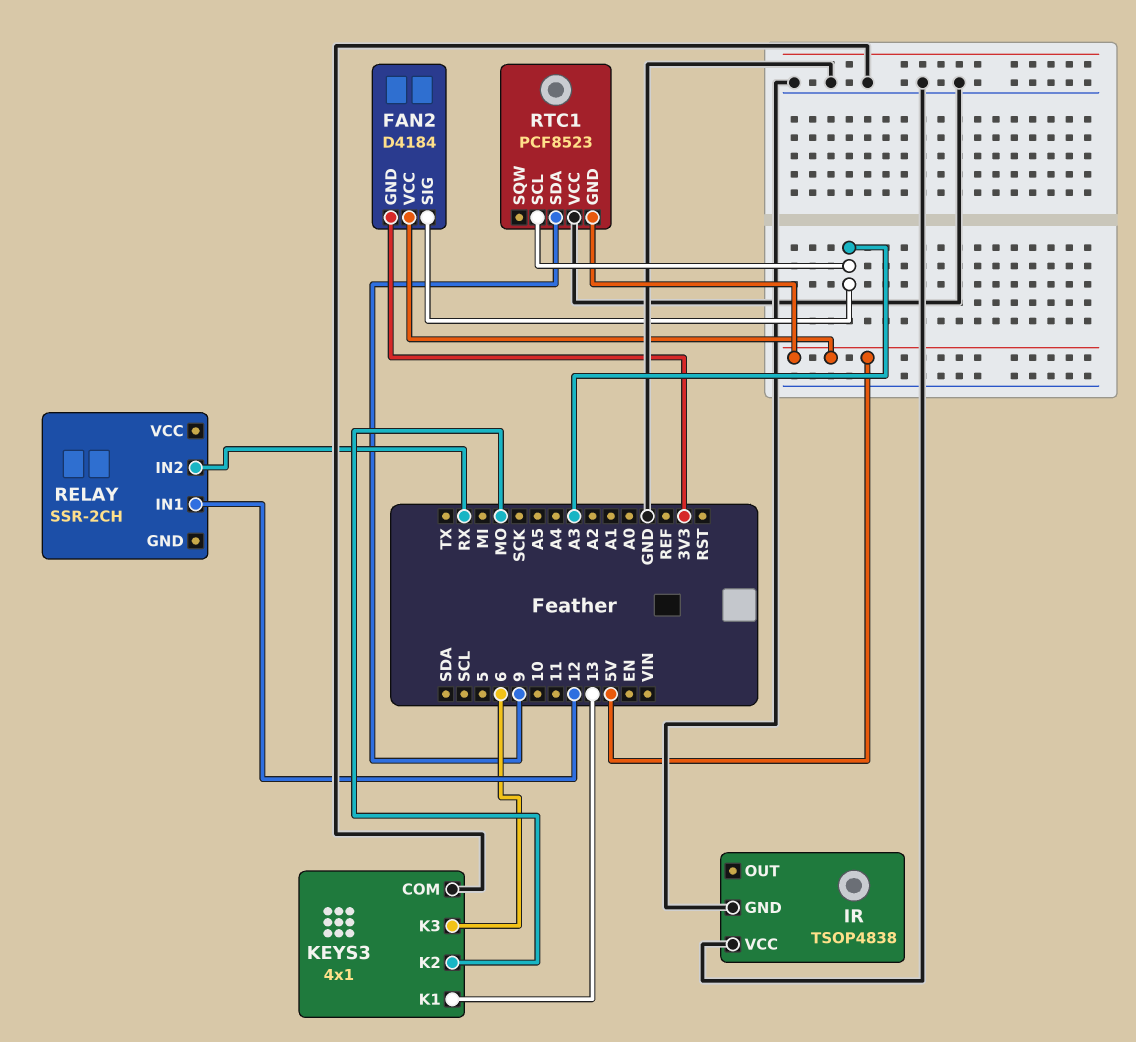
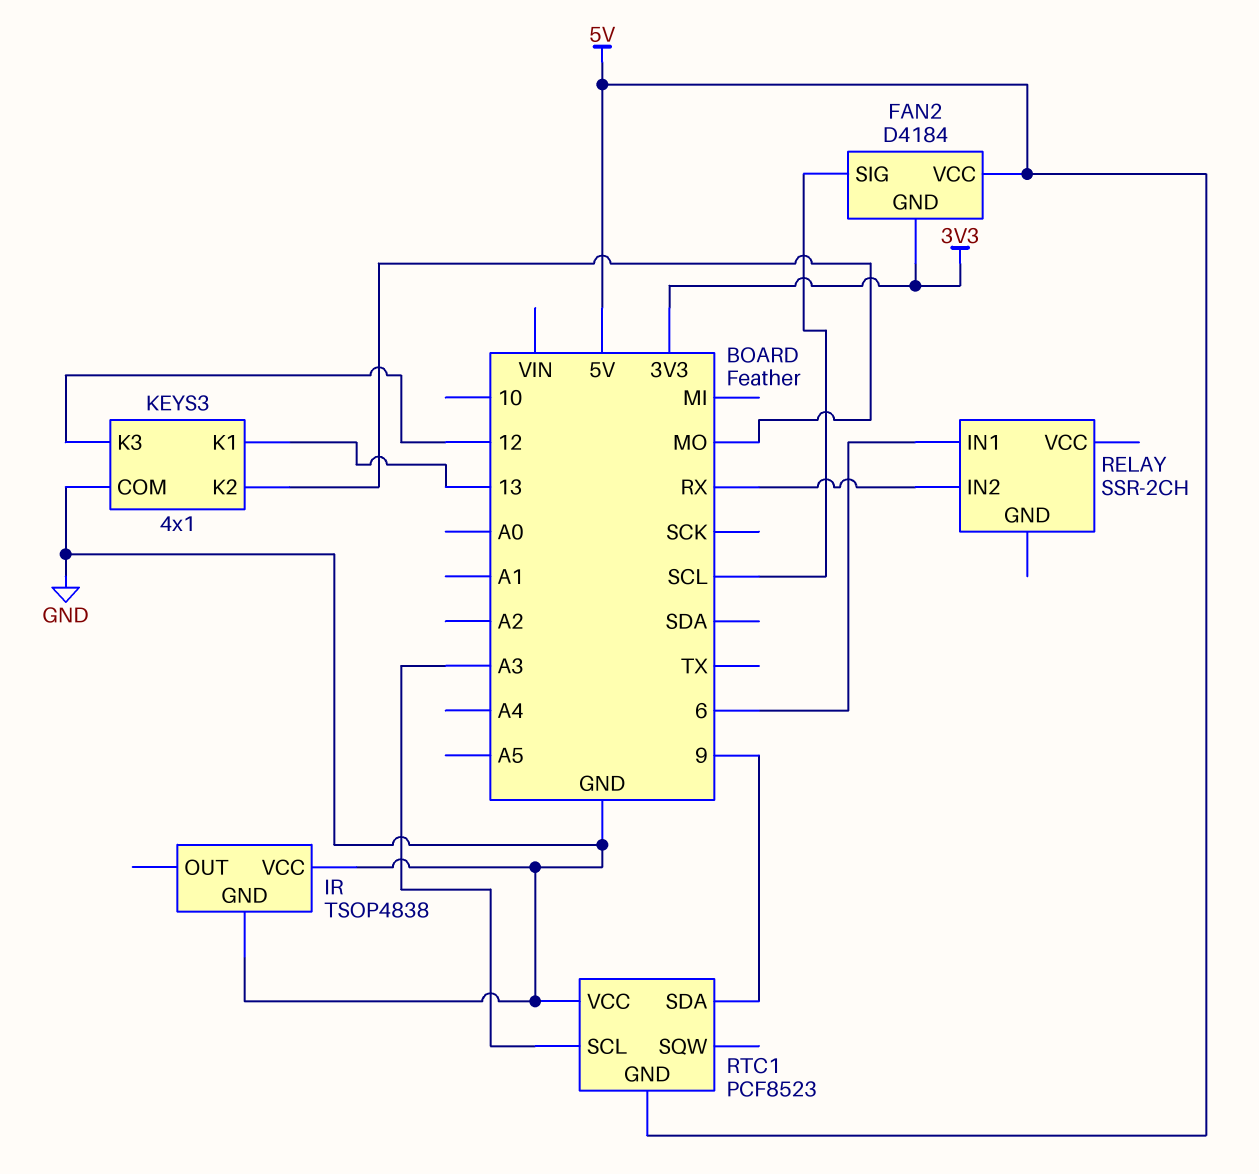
FAN2 pin SIG: A3 -> SCL
KEYS3 pin K3: 6 -> 12
RELAY pin IN1: 12 -> 6

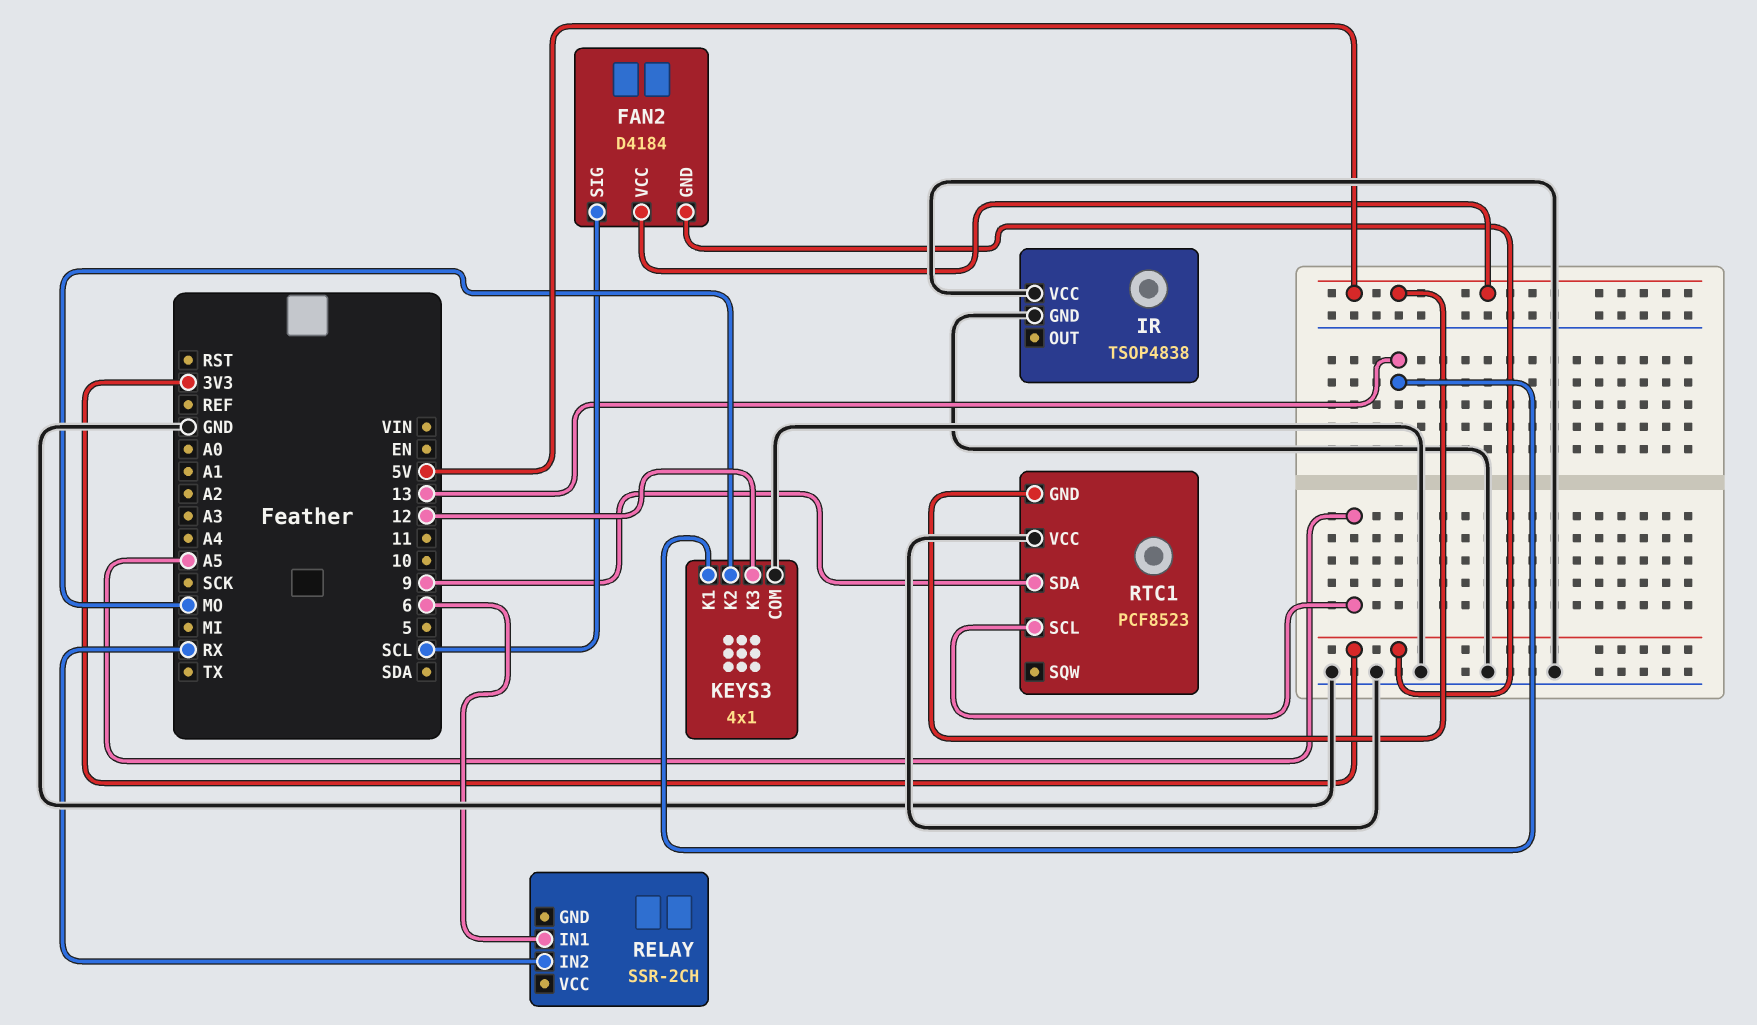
RTC1 pin SCL: A3 -> A5

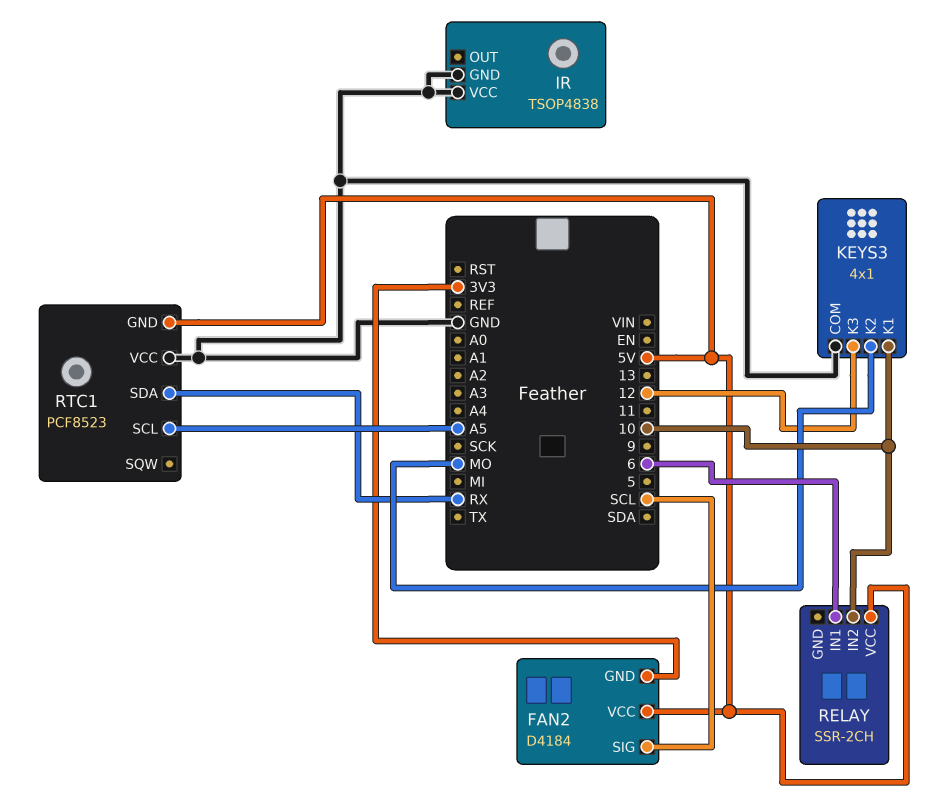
KEYS3 pin K1: 13 -> 10
RELAY pin IN2: RX -> 10
RELAY pin VCC: none -> 5V
RTC1 pin SDA: 9 -> RX

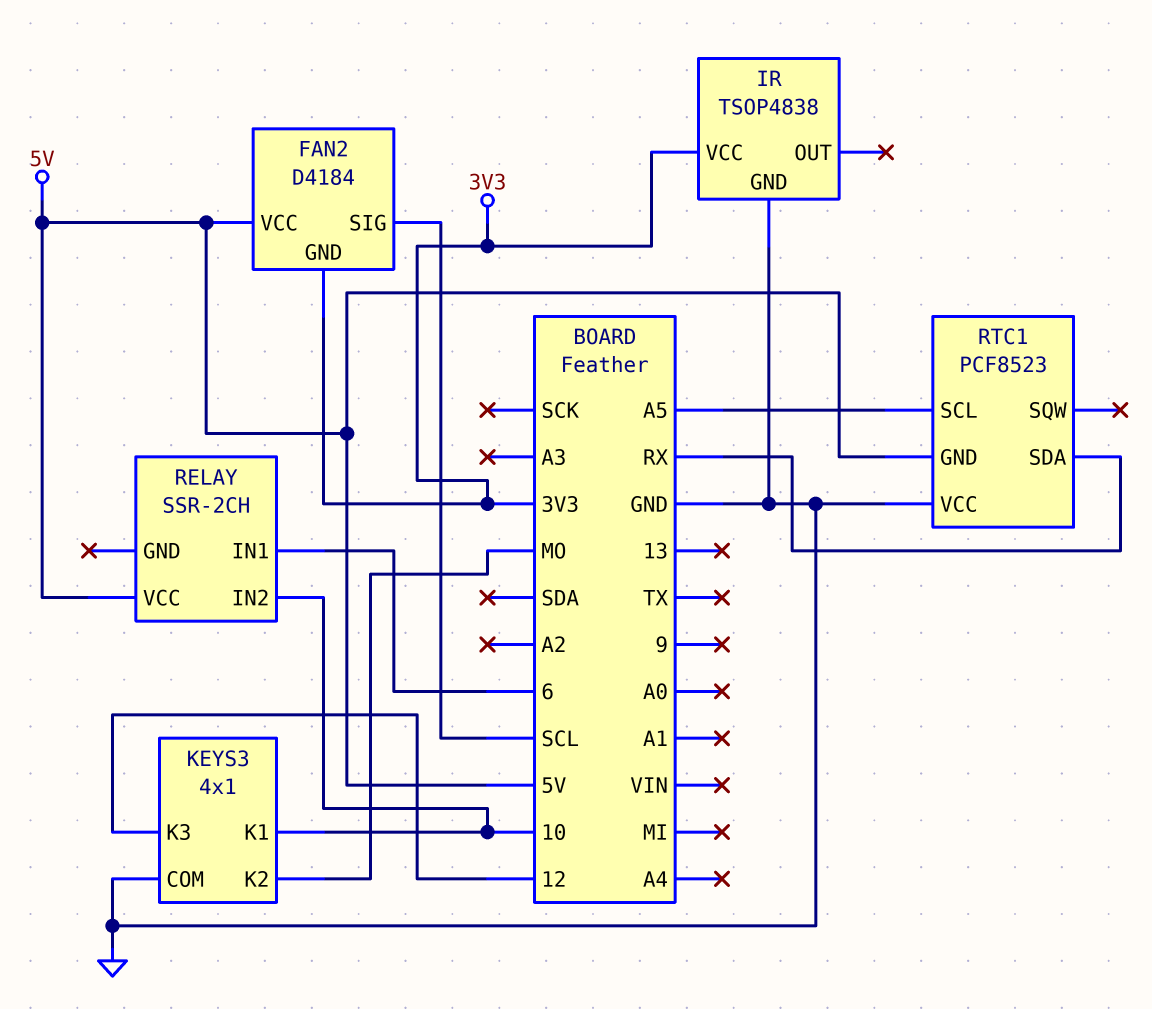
IR pin VCC: GND -> 3V3

